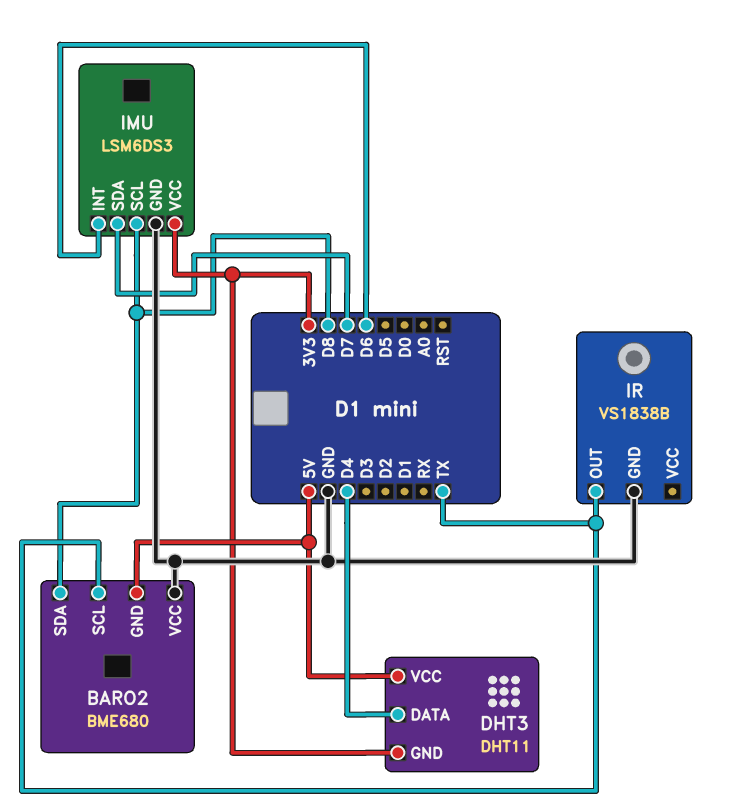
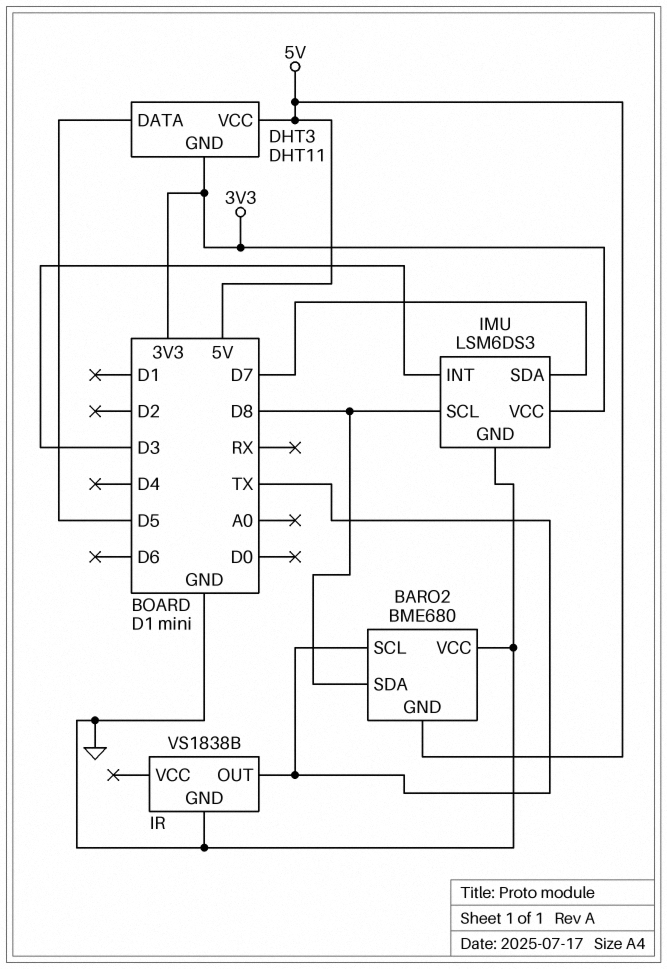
DHT3 pin DATA: D4 -> D5
IMU pin INT: D6 -> D3

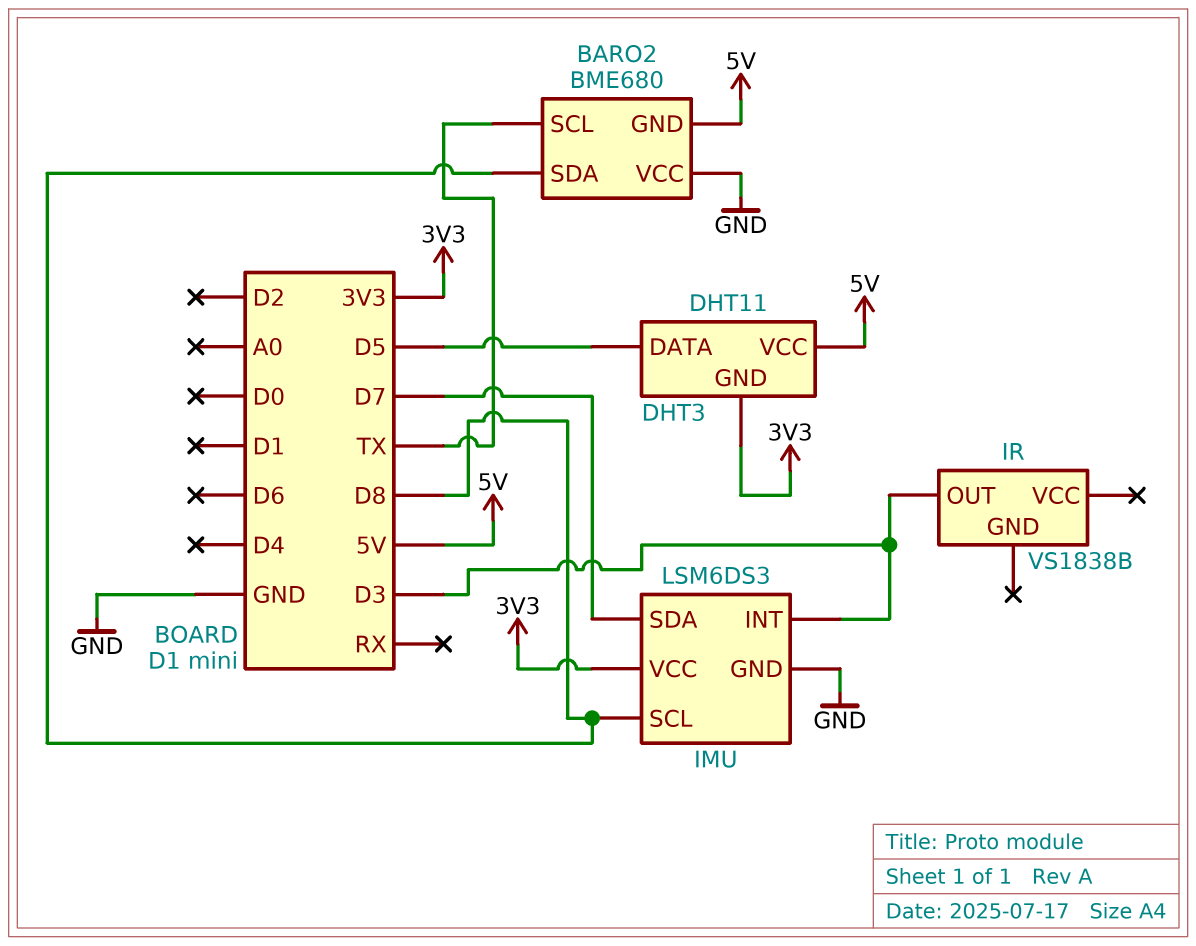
IR pin GND: GND -> none
IR pin OUT: TX -> D3

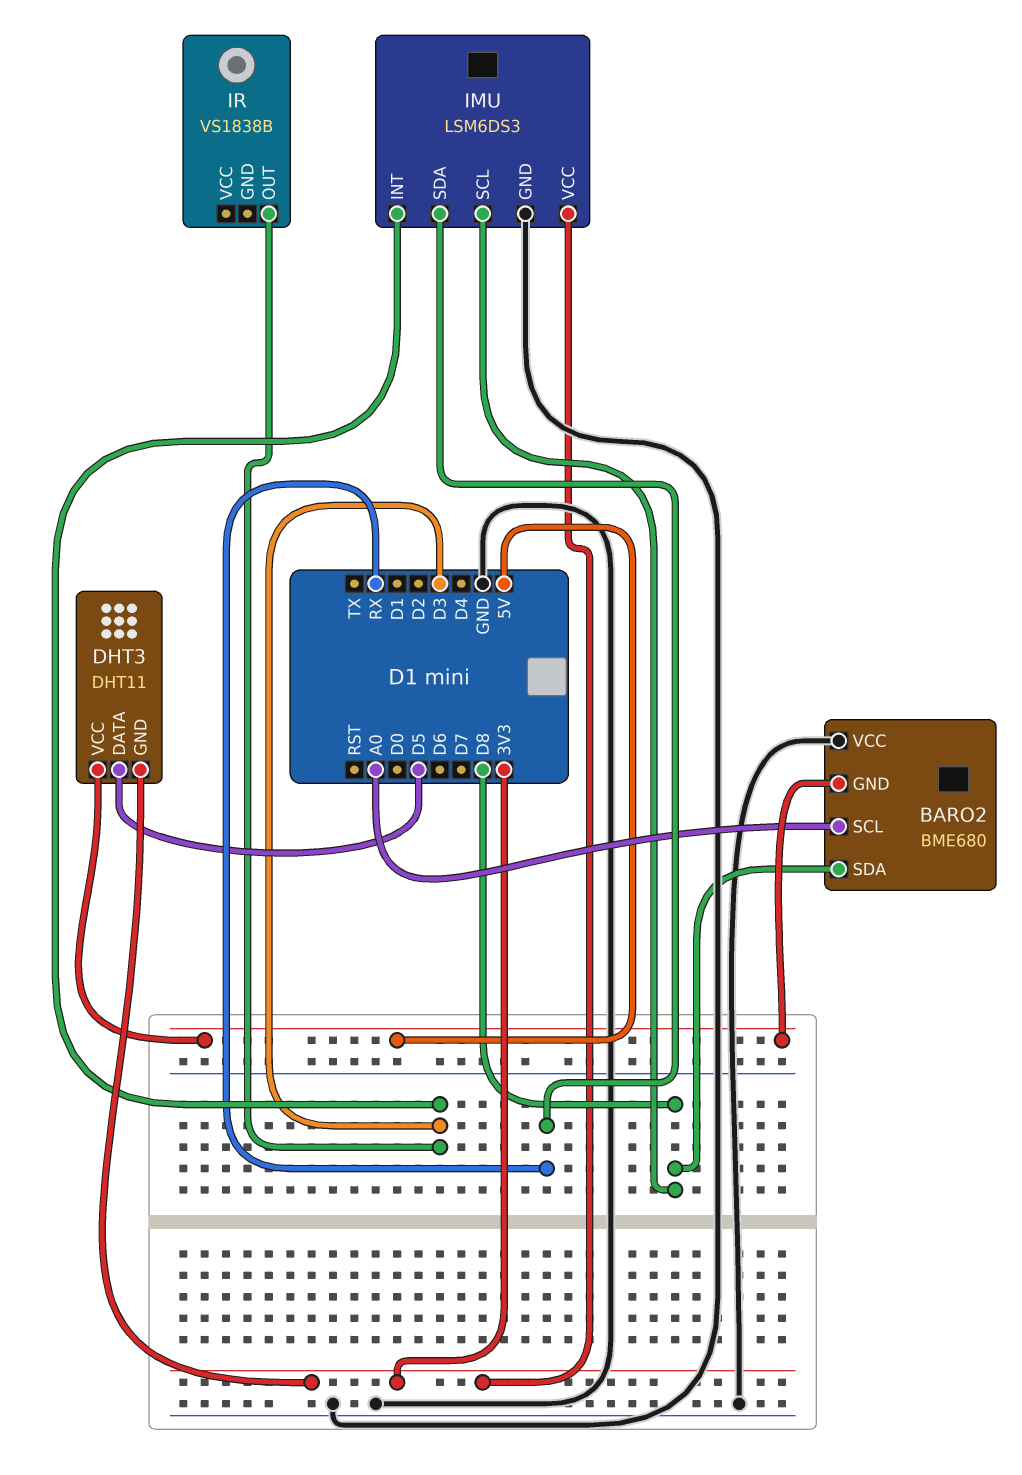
BARO2 pin SCL: TX -> A0
IMU pin SDA: D7 -> RX

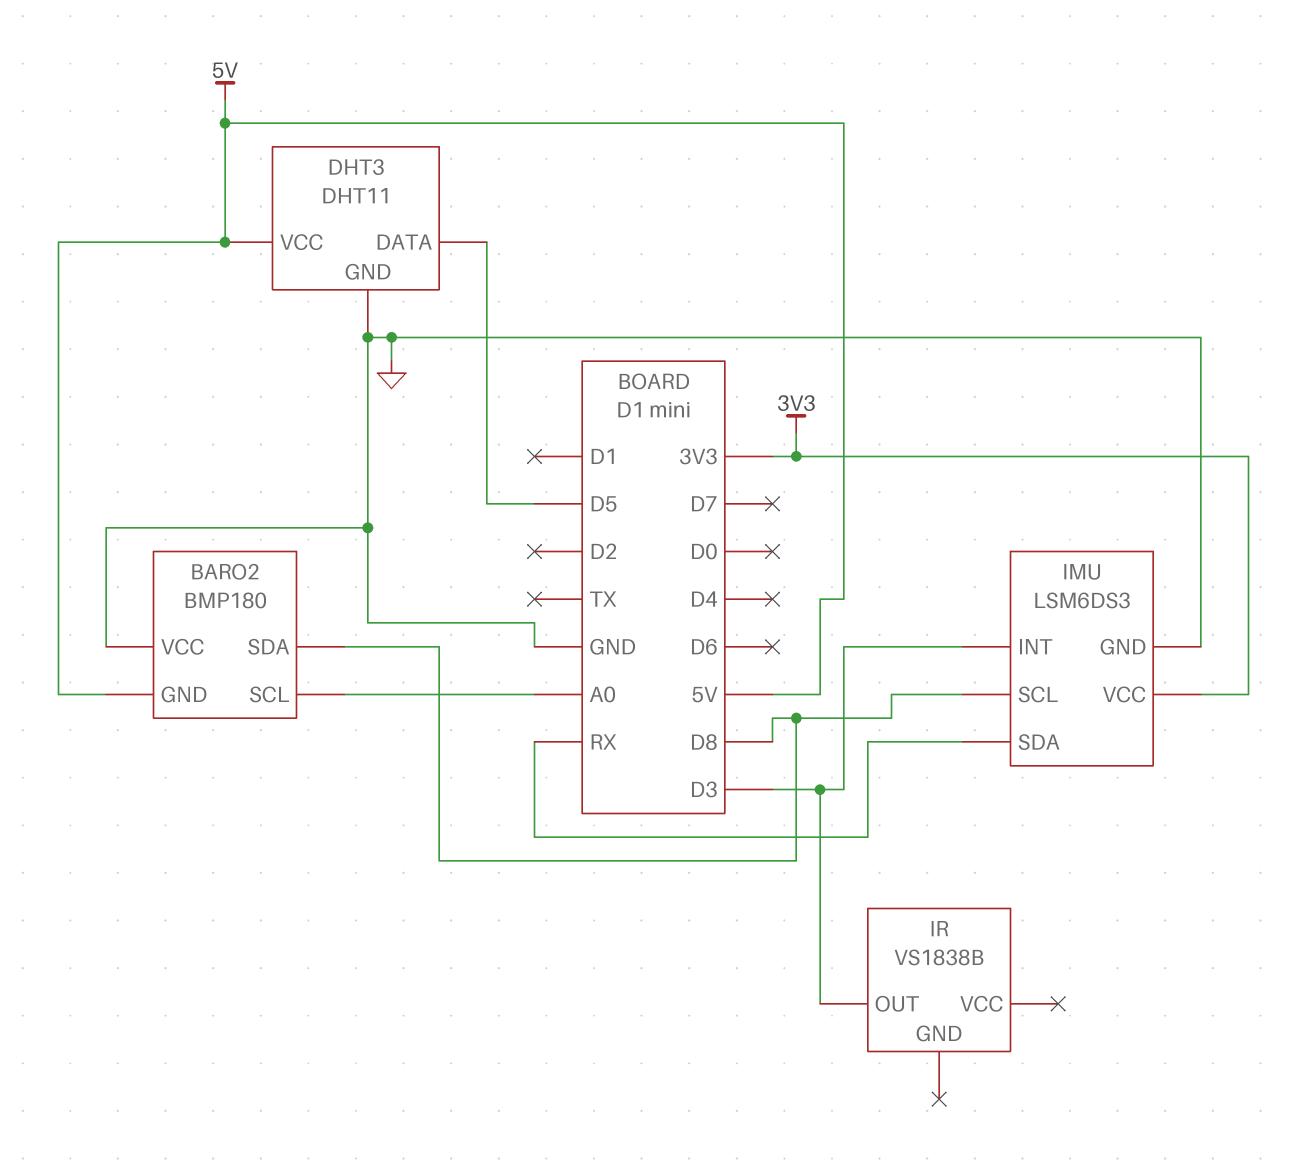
BARO2: BME680 -> BMP180
DHT3 pin GND: 3V3 -> GND

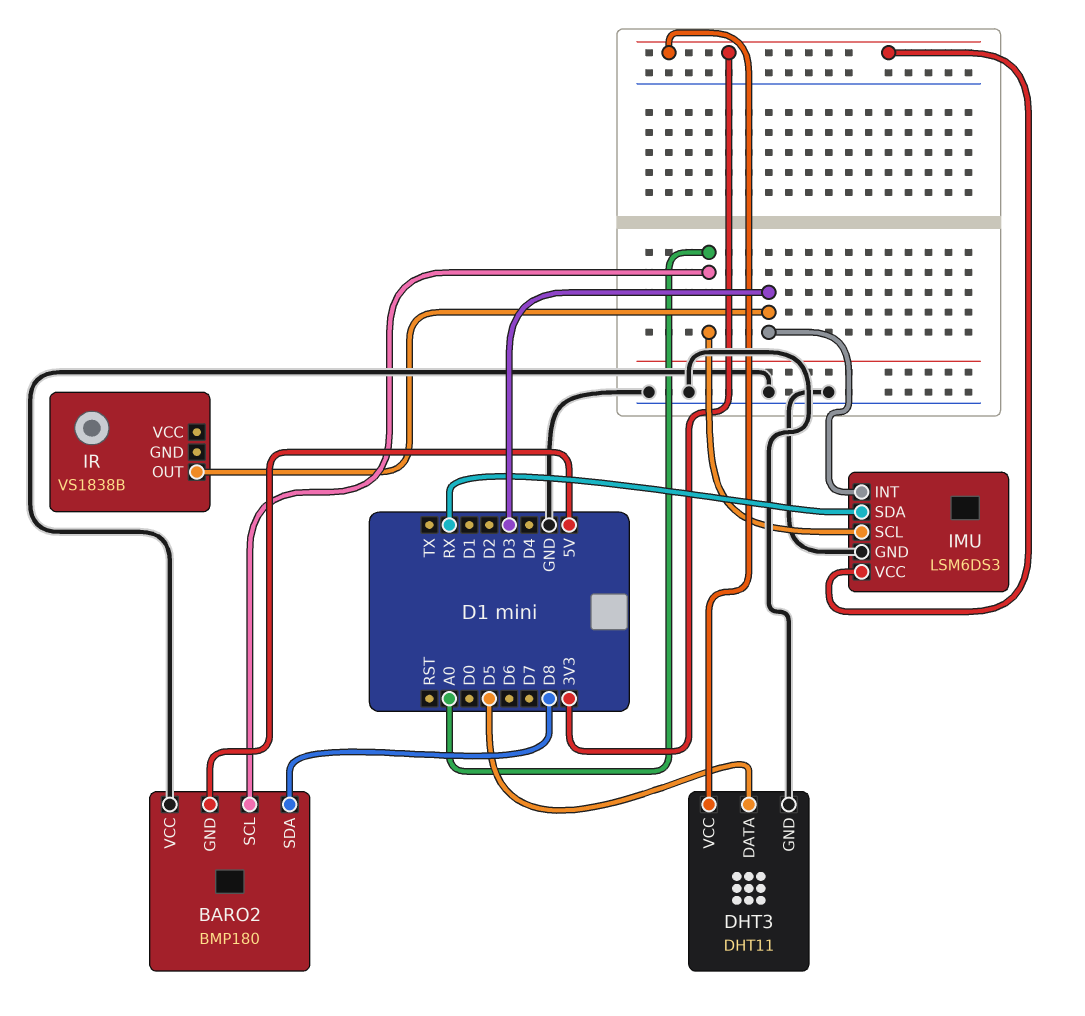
DHT3 pin VCC: 5V -> 3V3
IMU pin SCL: D8 -> A0

